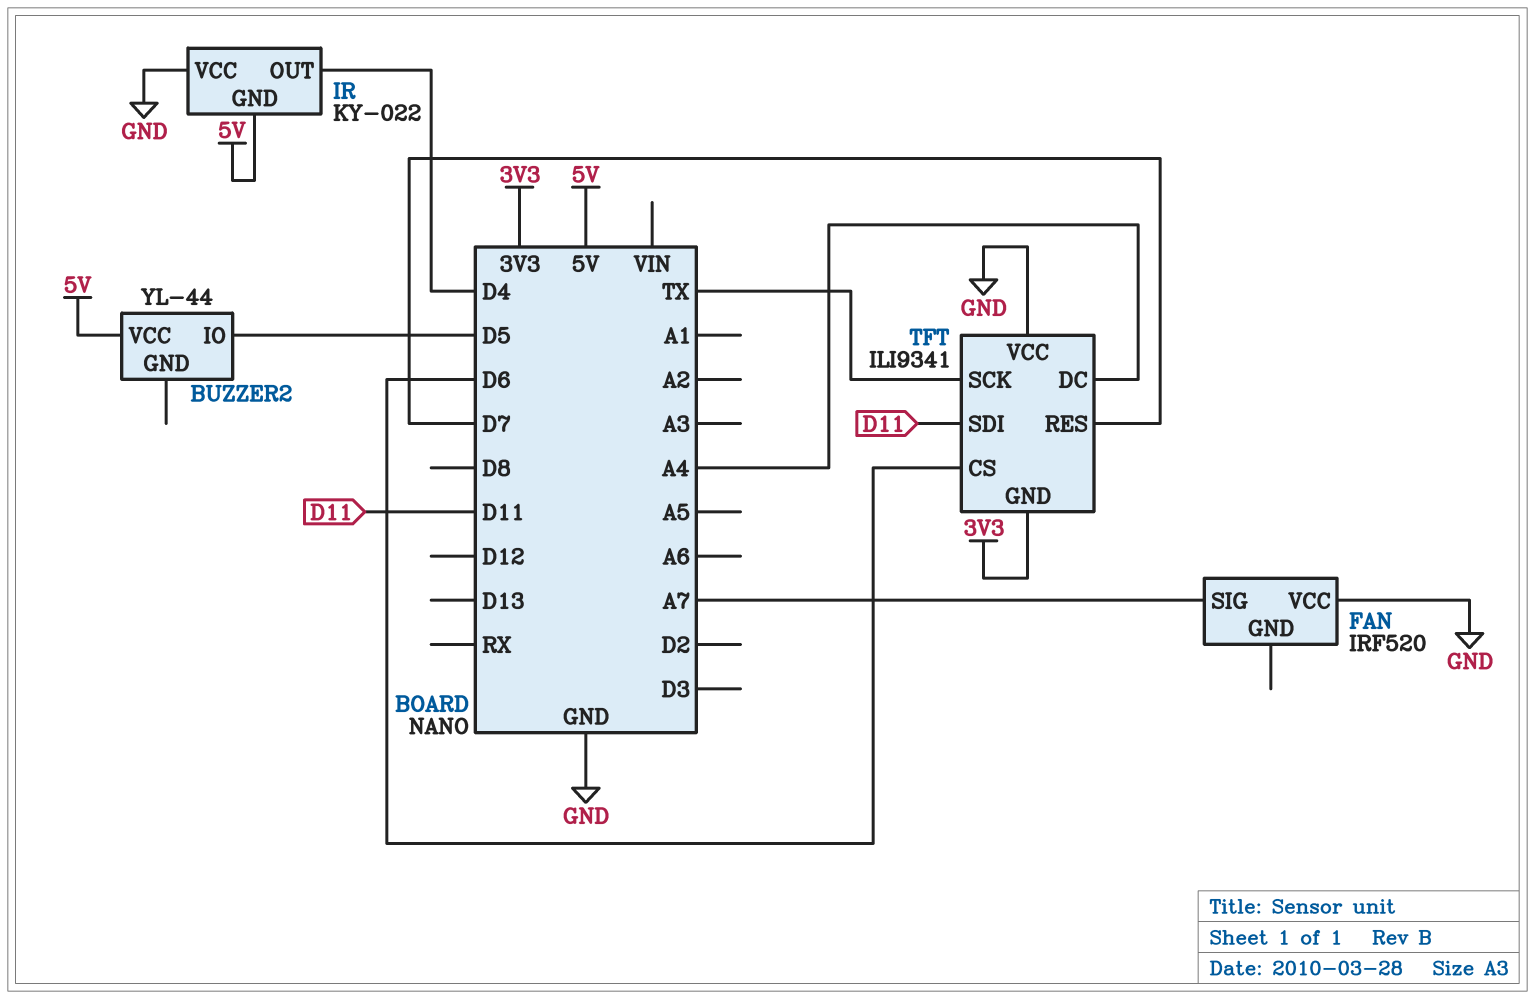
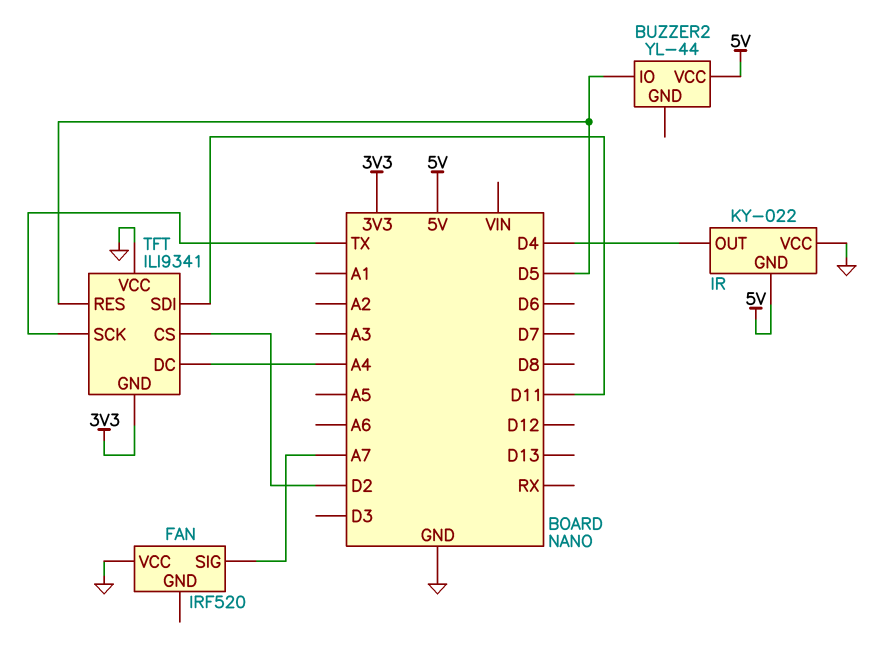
TFT pin CS: D6 -> D2
TFT pin RES: D7 -> D5

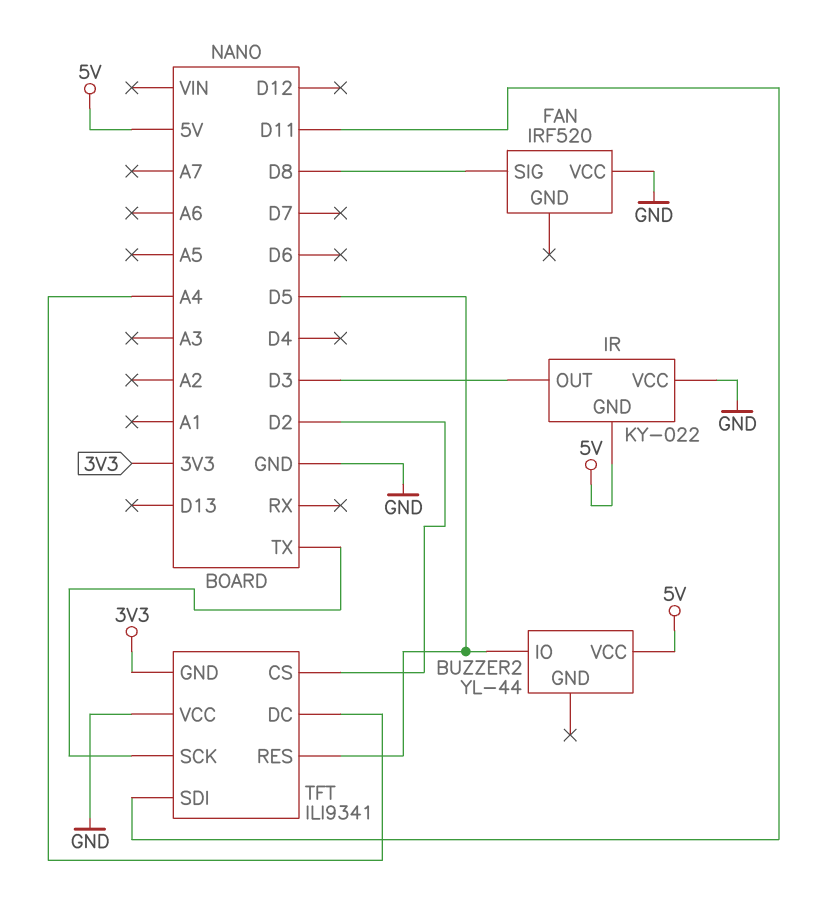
FAN pin SIG: A7 -> D8
IR pin OUT: D4 -> D3

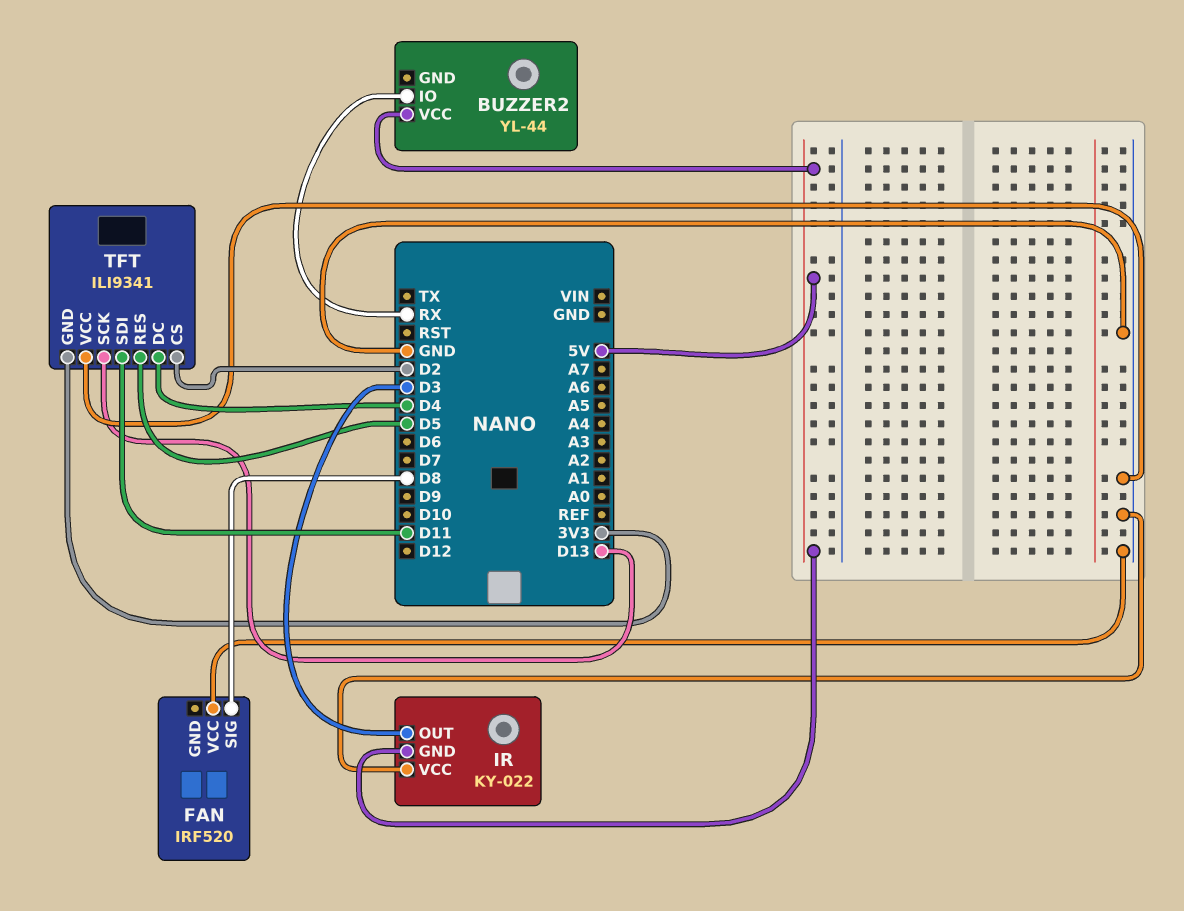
BUZZER2 pin IO: D5 -> RX
TFT pin DC: A4 -> D4
TFT pin SCK: TX -> D13

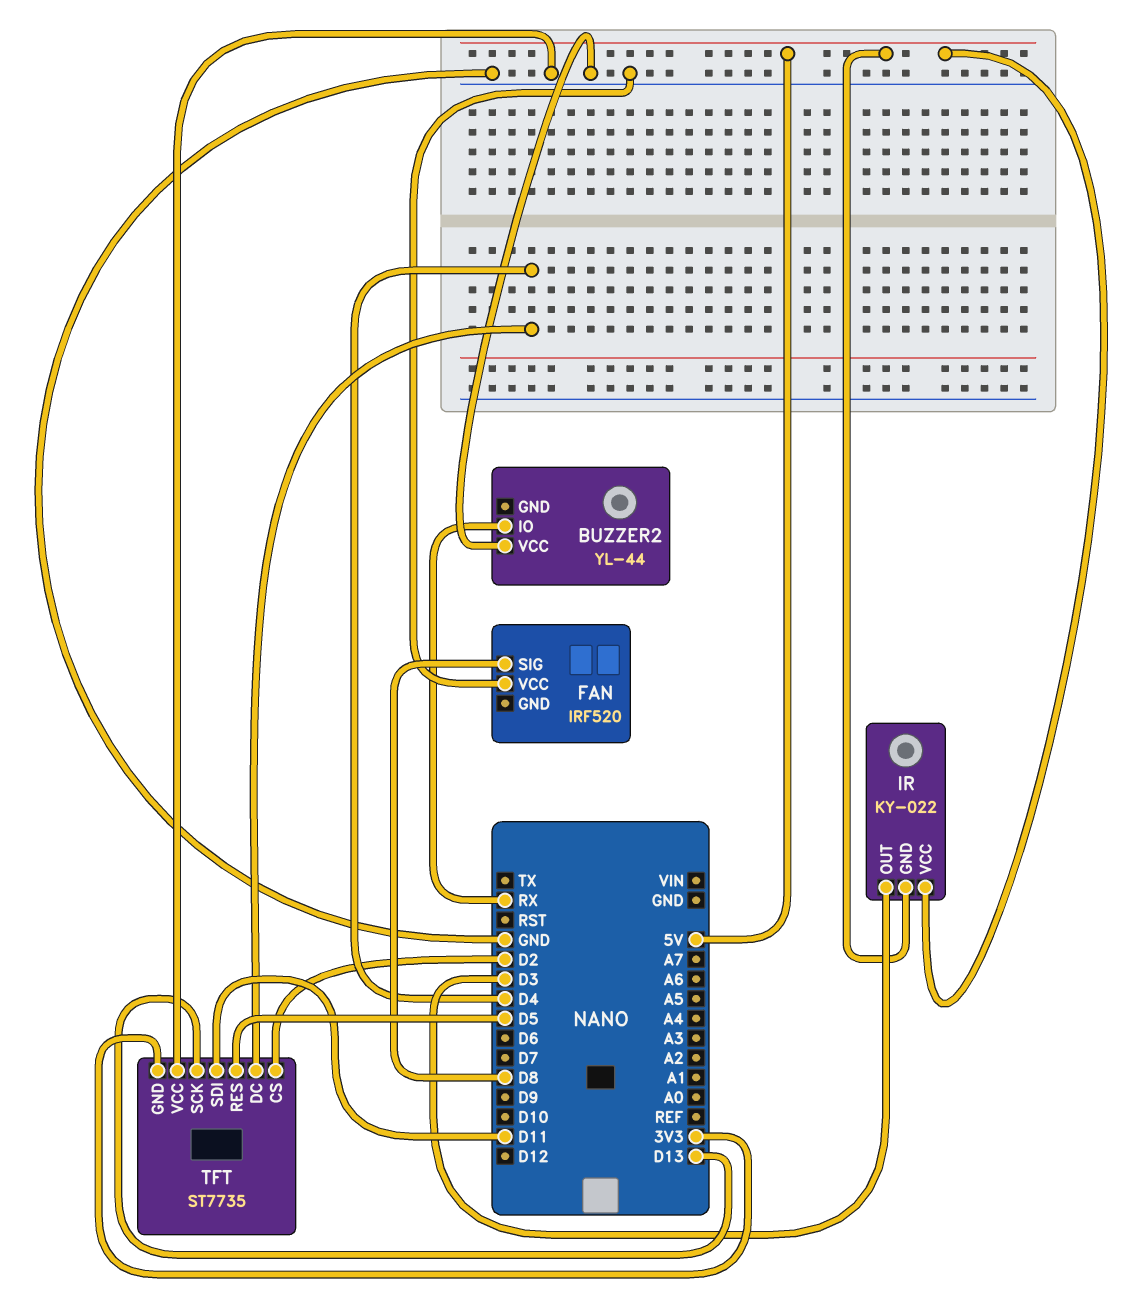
BUZZER2 pin VCC: 5V -> GND
IR pin VCC: GND -> 5V
TFT: ILI9341 -> ST7735

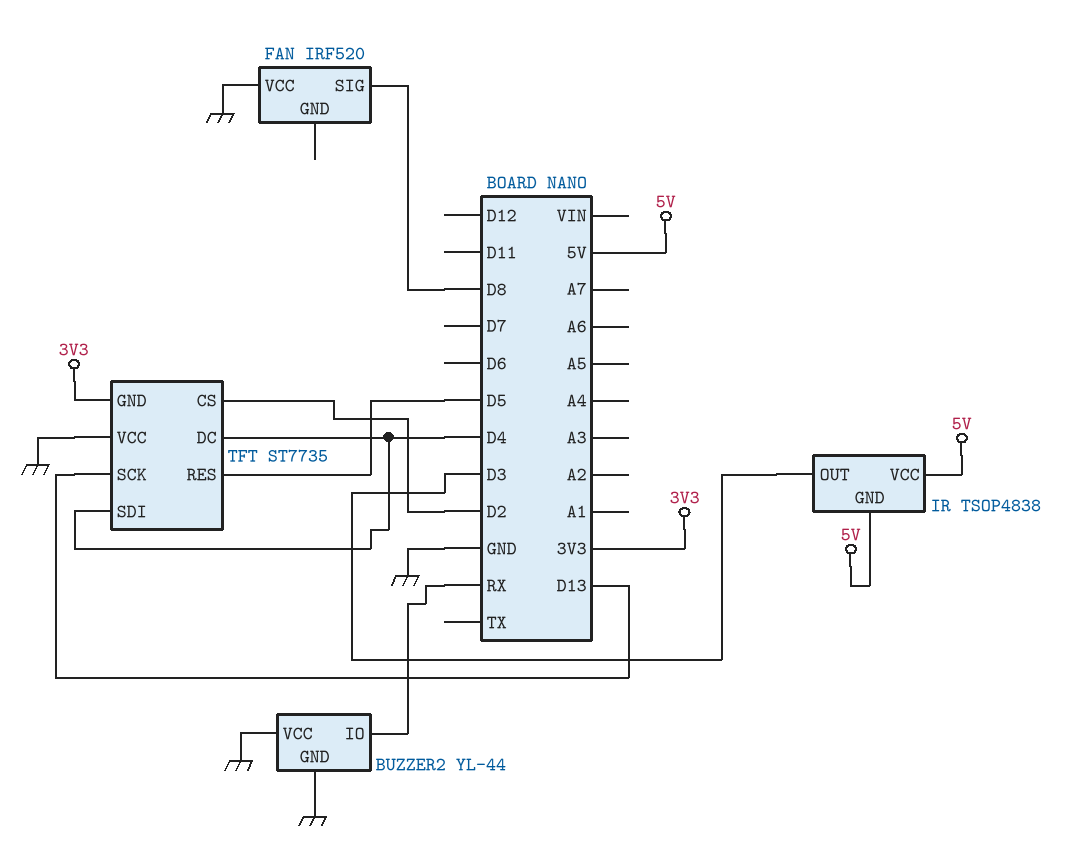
BUZZER2 pin GND: none -> GND
IR: KY-022 -> TSOP4838
TFT pin SDI: D11 -> D4

